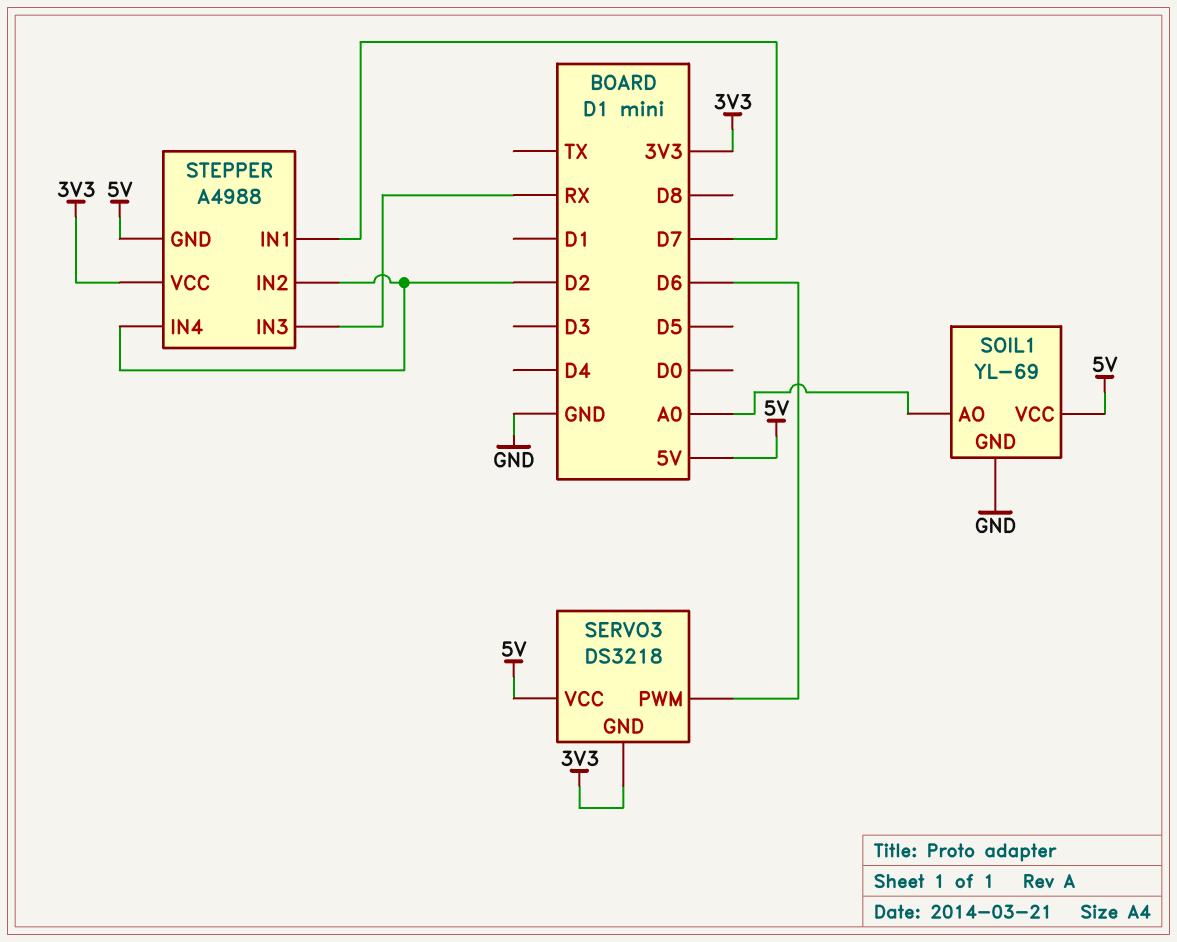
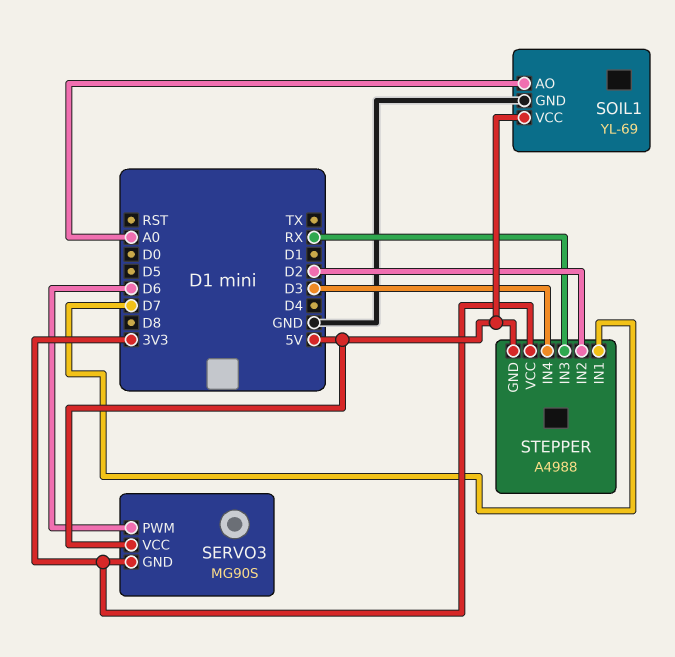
SERVO3: DS3218 -> MG90S
STEPPER pin IN4: D2 -> D3

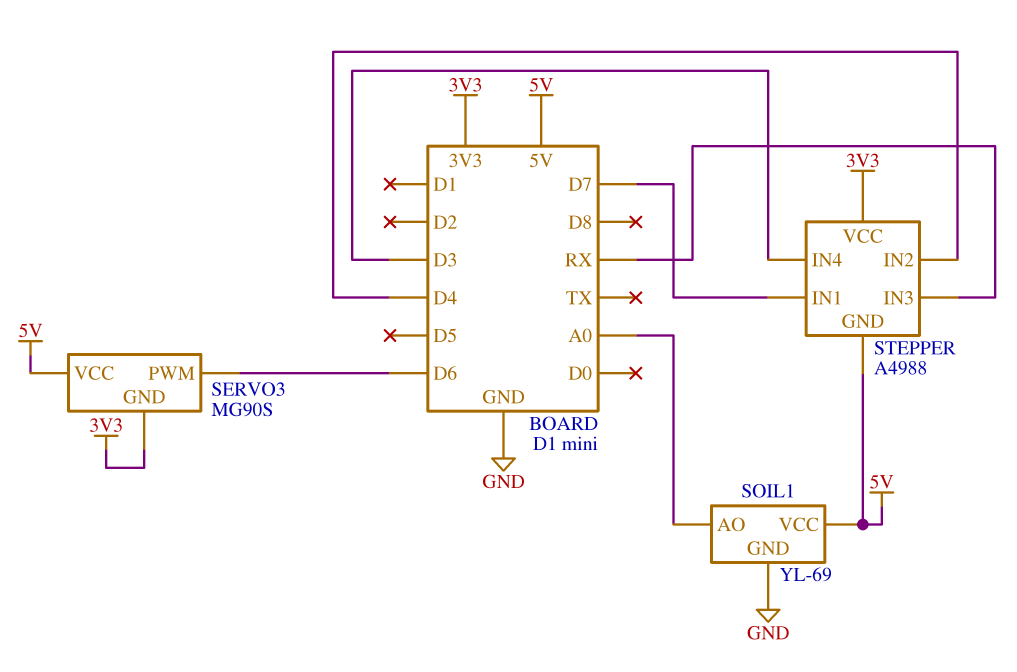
STEPPER pin IN2: D2 -> D4

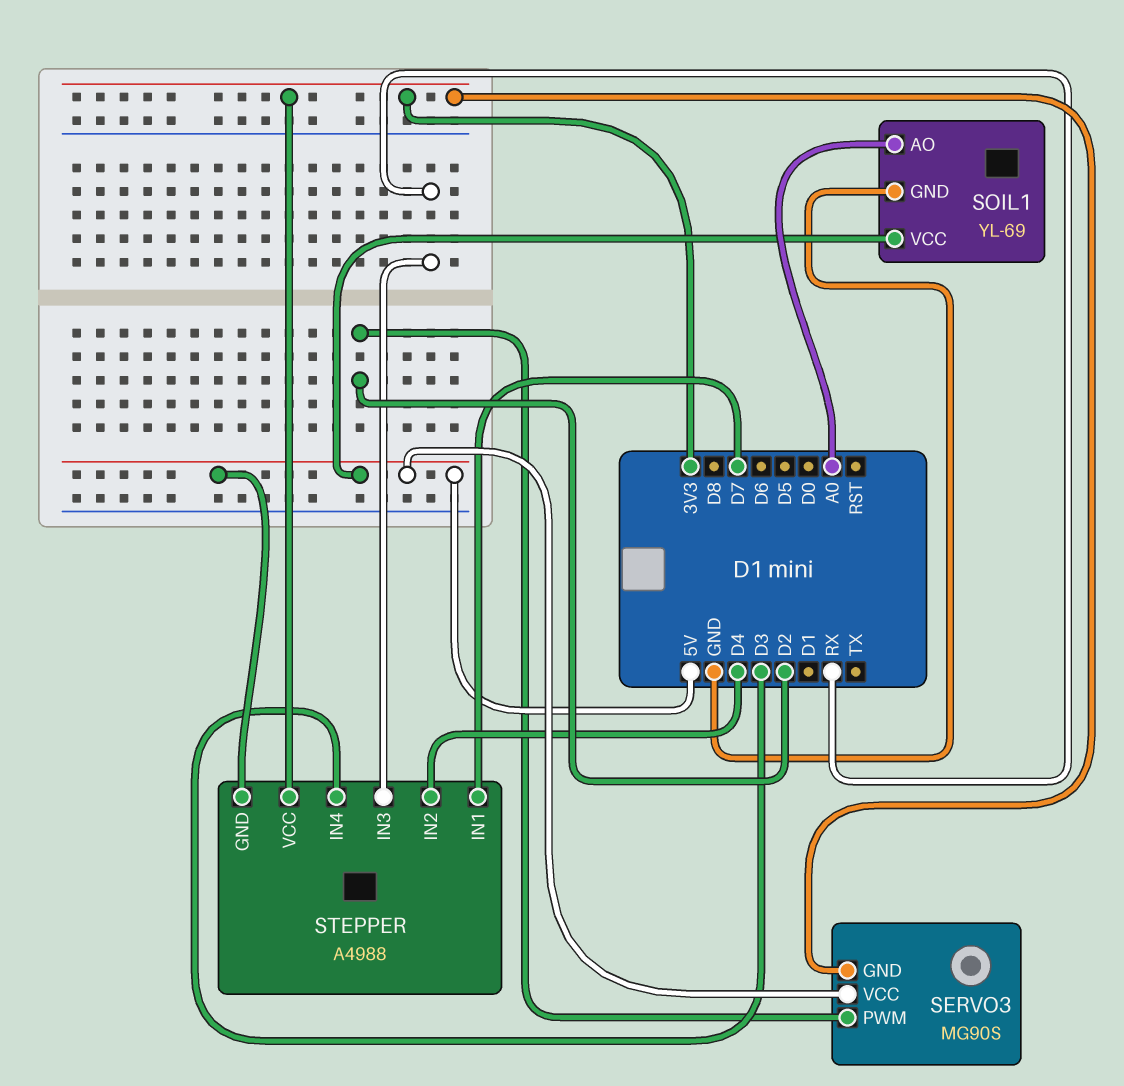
SERVO3 pin PWM: D6 -> D2

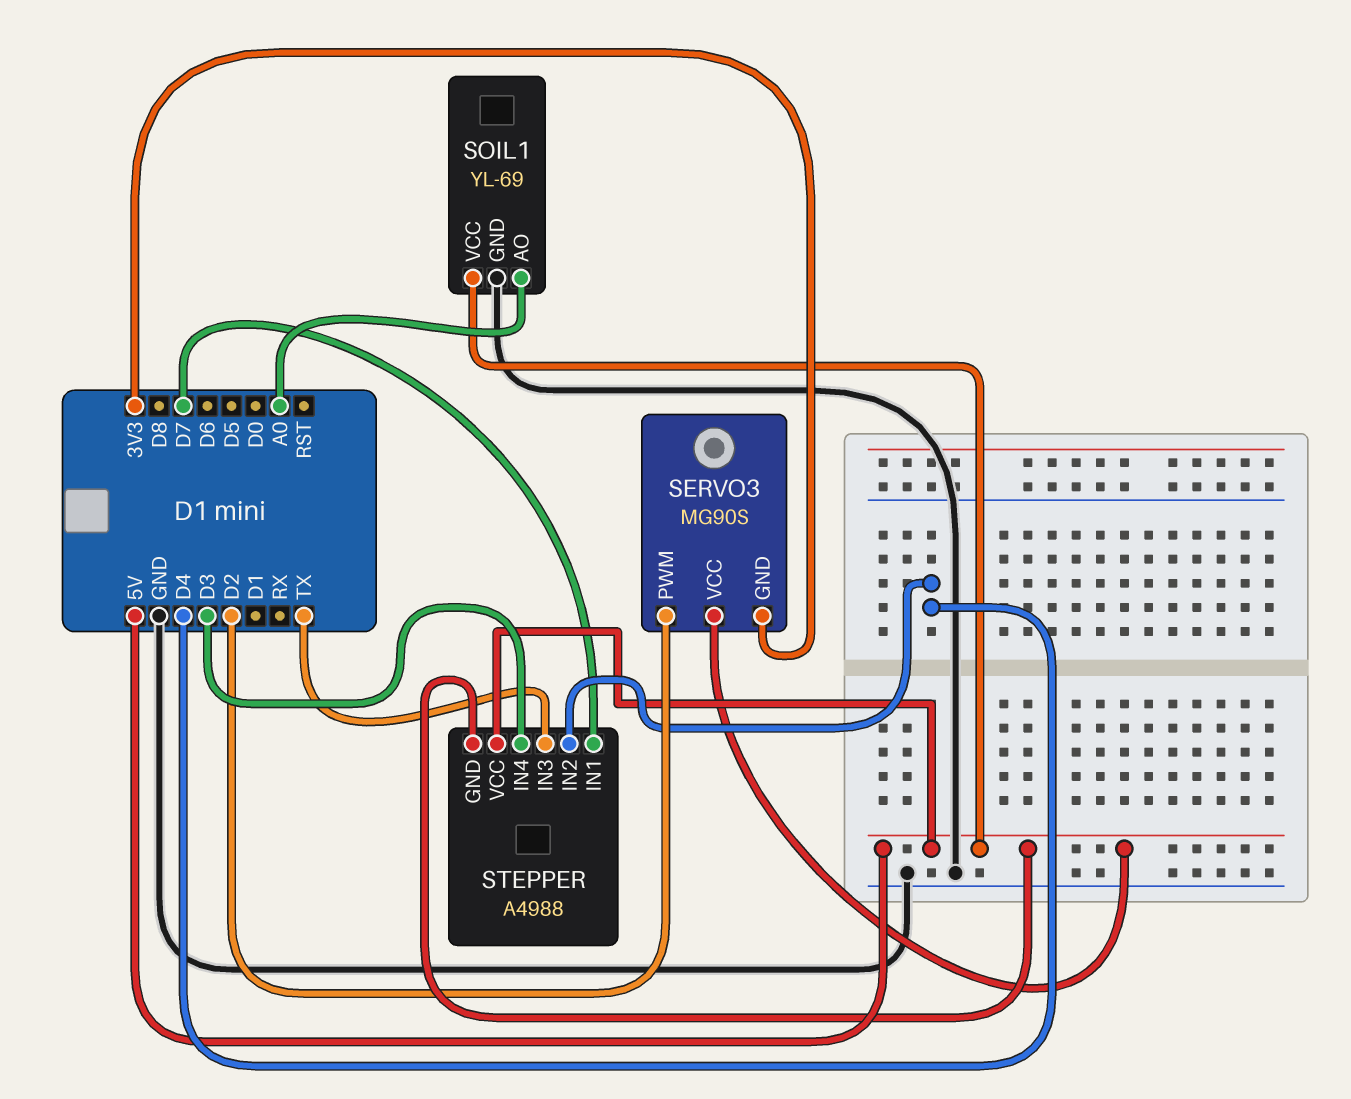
STEPPER pin IN3: RX -> TX
STEPPER pin VCC: 3V3 -> 5V

